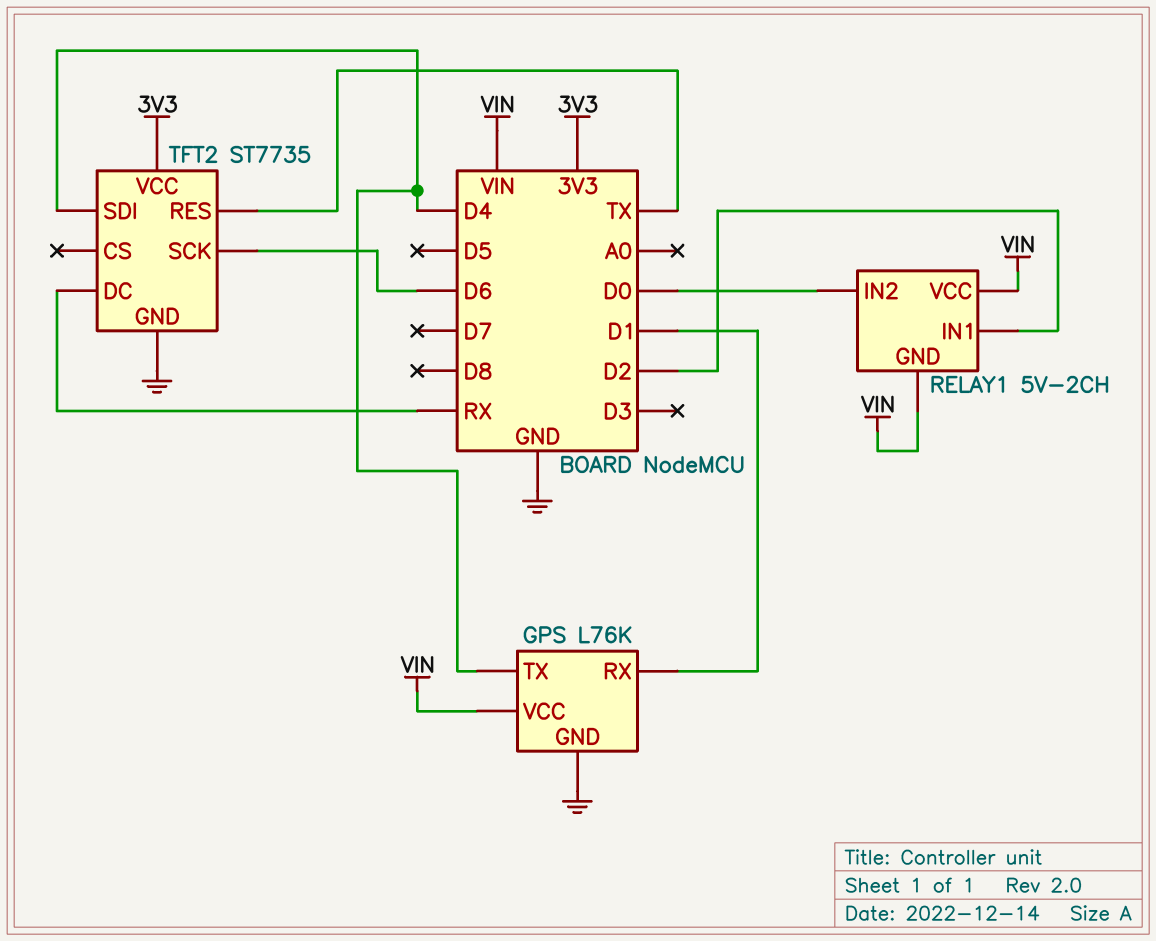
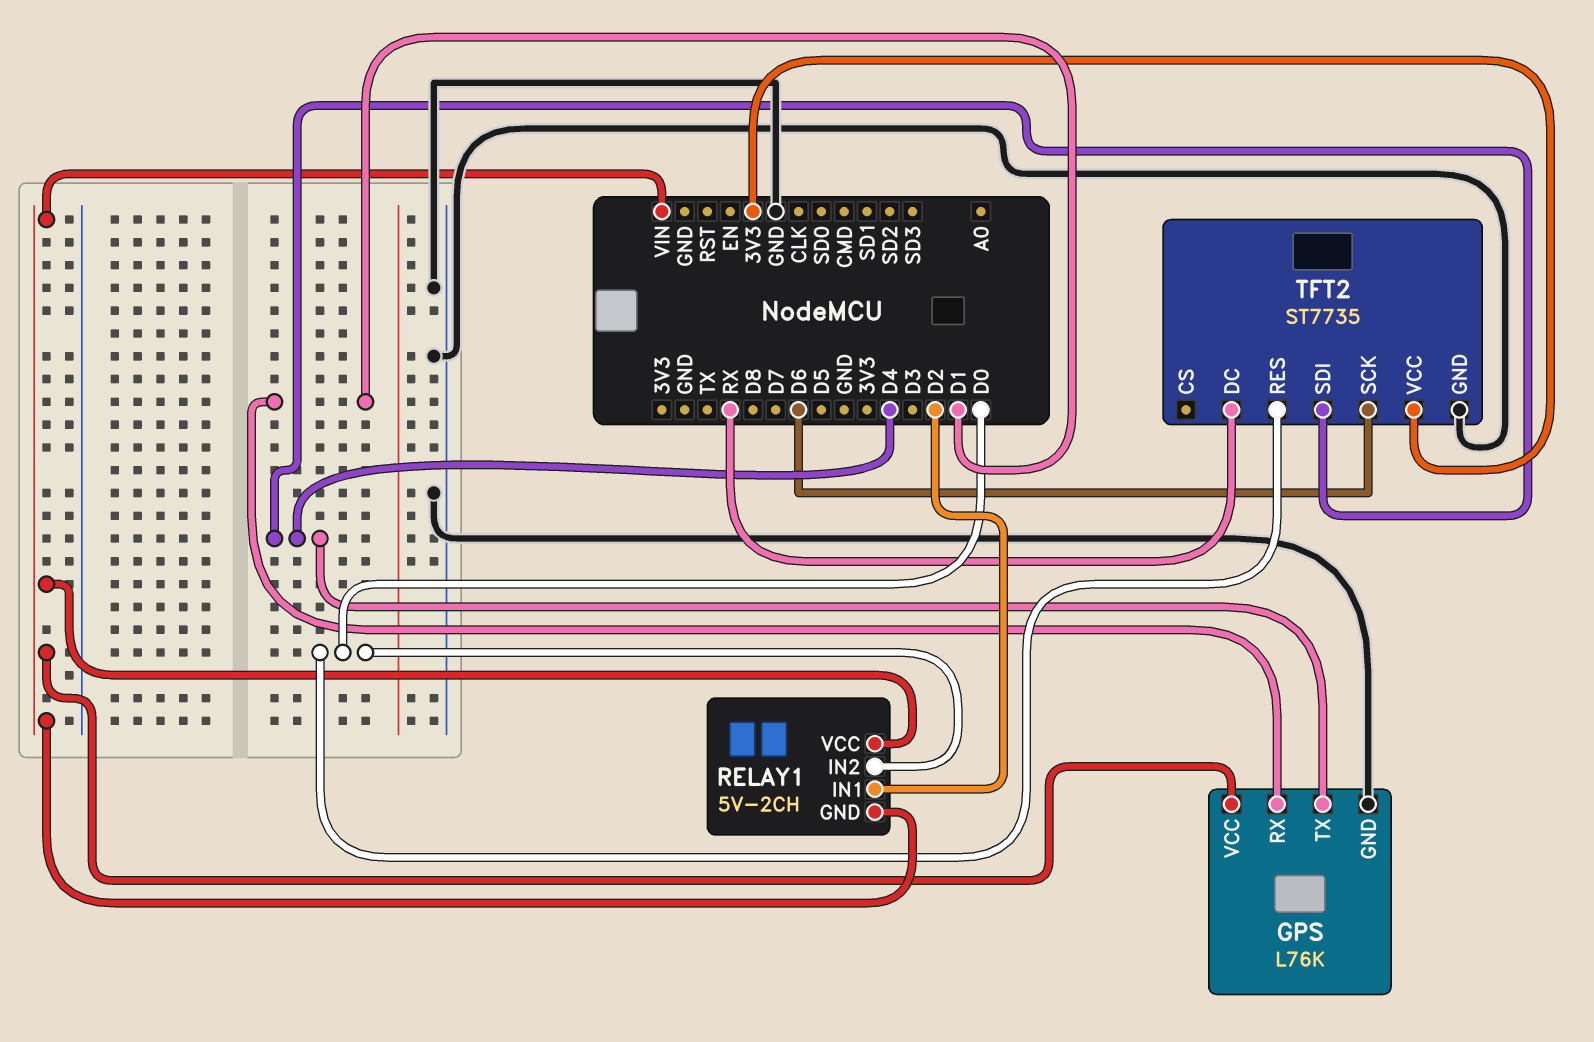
TFT2 pin RES: TX -> D0

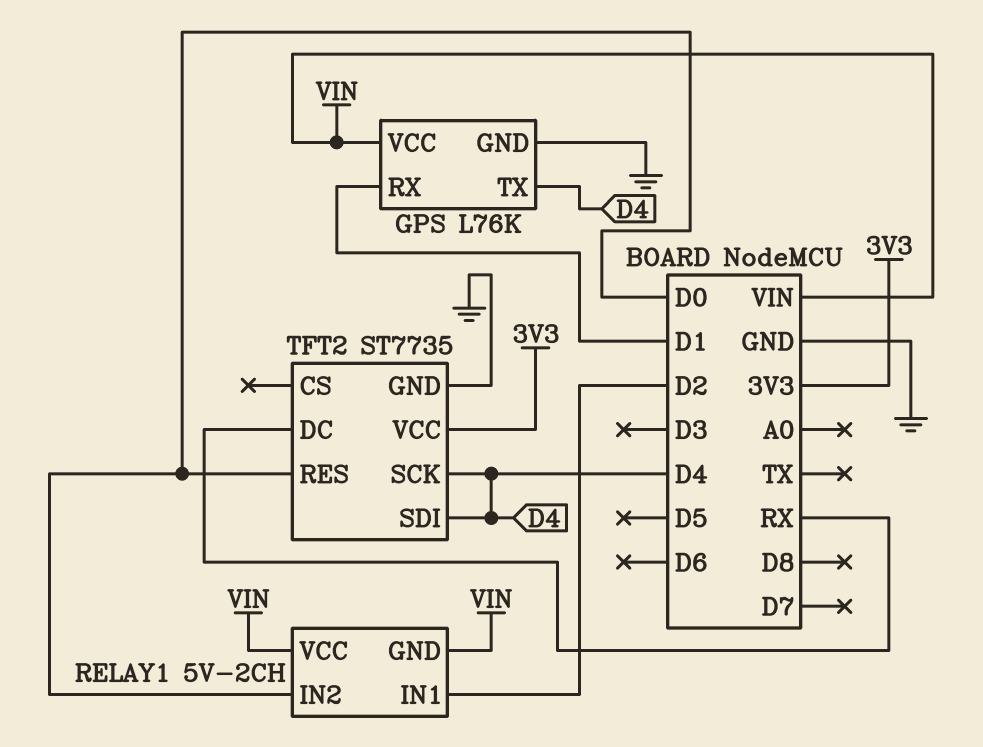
TFT2 pin SCK: D6 -> D4

